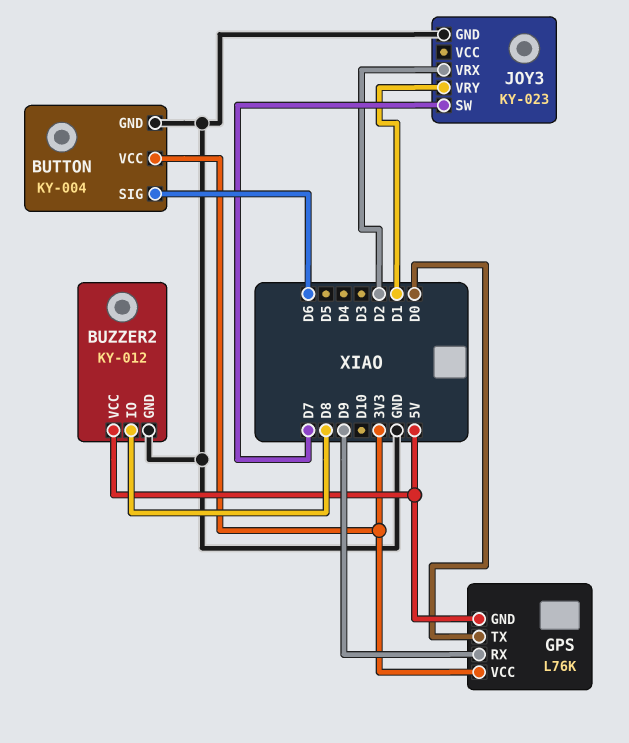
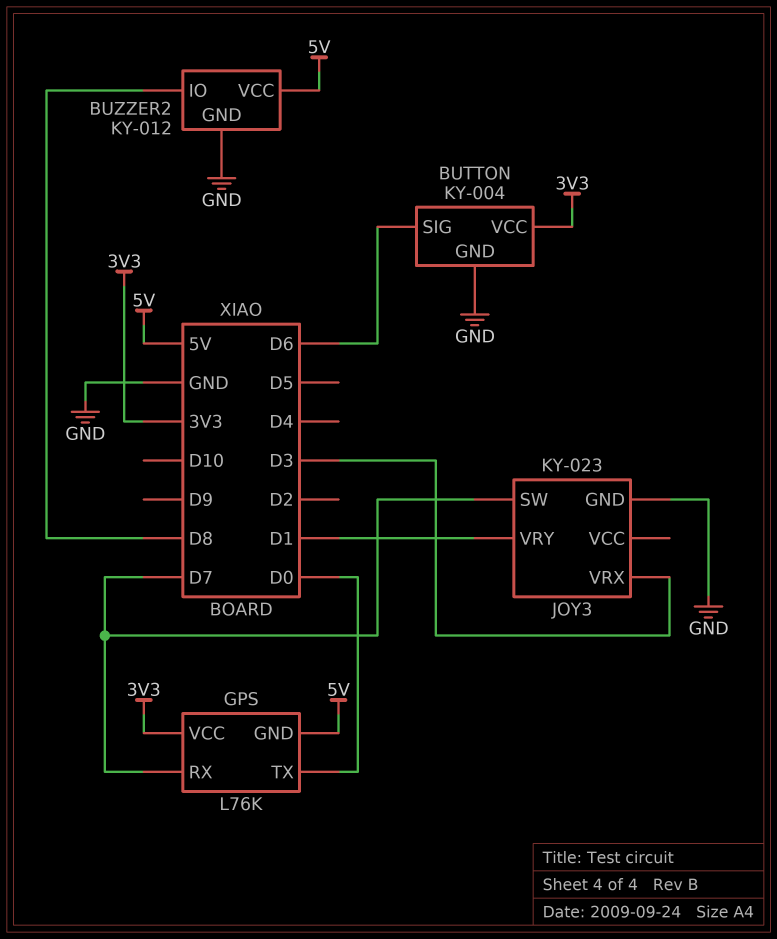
GPS pin RX: D9 -> D7
JOY3 pin VRX: D2 -> D3

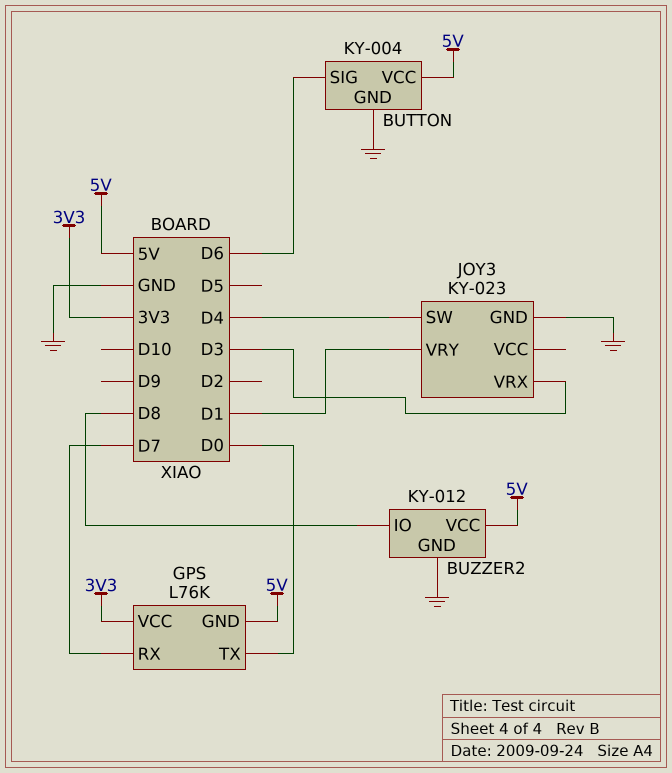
BUTTON pin VCC: 3V3 -> 5V
JOY3 pin SW: D7 -> D4

